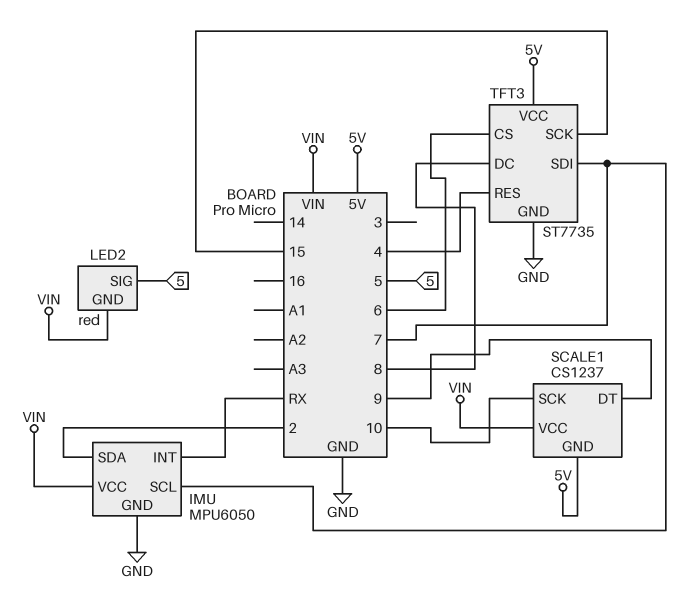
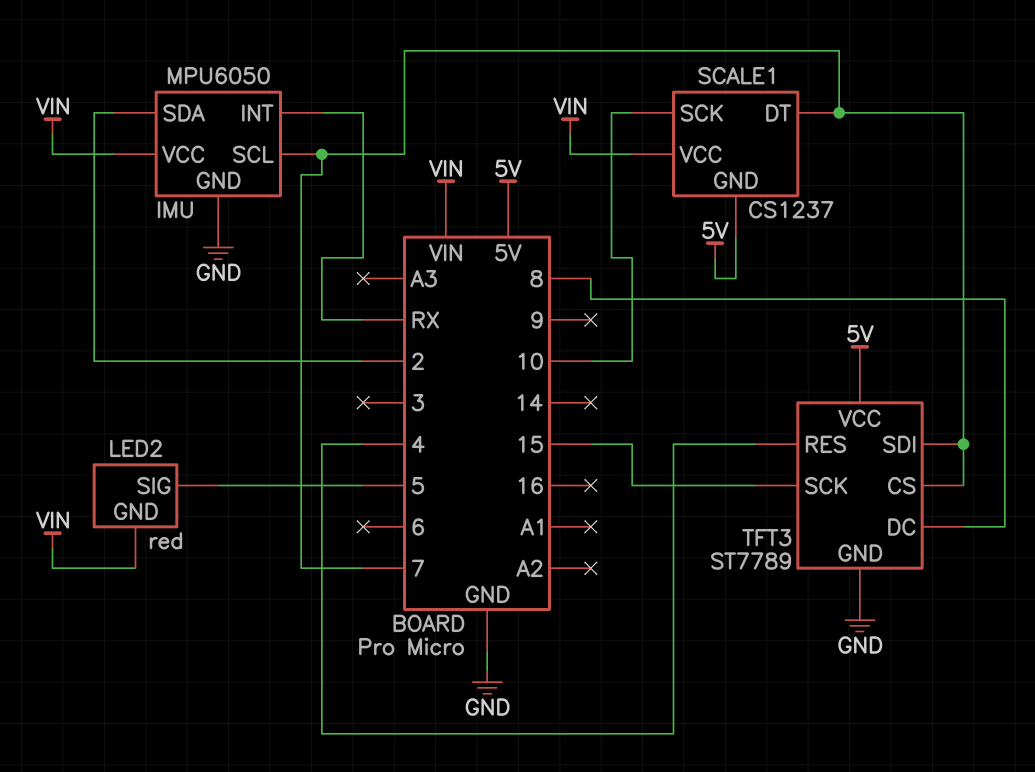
SCALE1 pin DT: 9 -> 7
TFT3: ST7735 -> ST7789
TFT3 pin CS: 6 -> 7

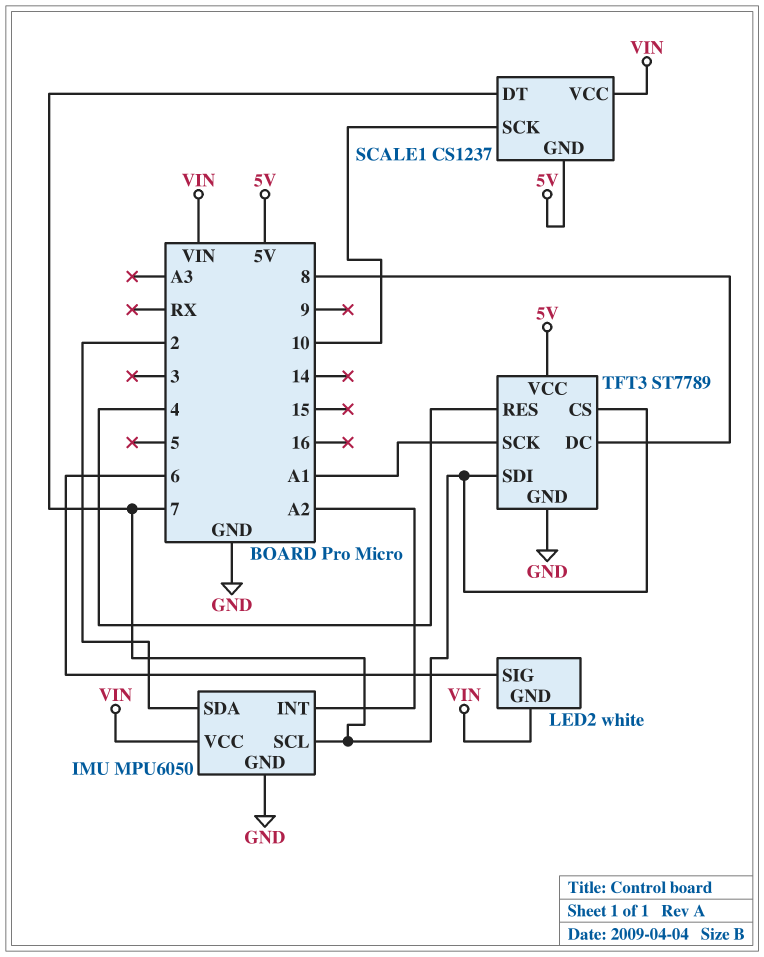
IMU pin INT: RX -> A2
LED2: red -> white
LED2 pin SIG: 5 -> 6
TFT3 pin SCK: 15 -> A1

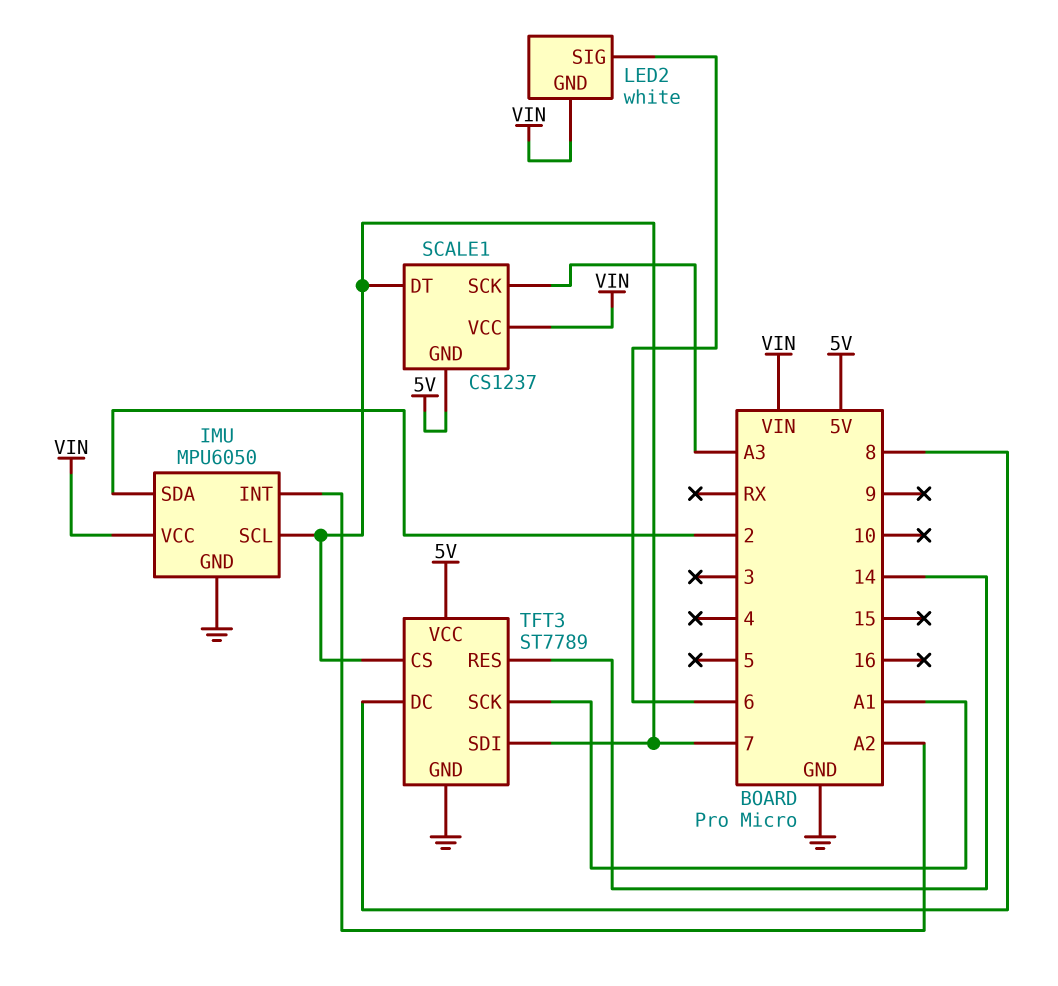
SCALE1 pin SCK: 10 -> A3
TFT3 pin RES: 4 -> 14

